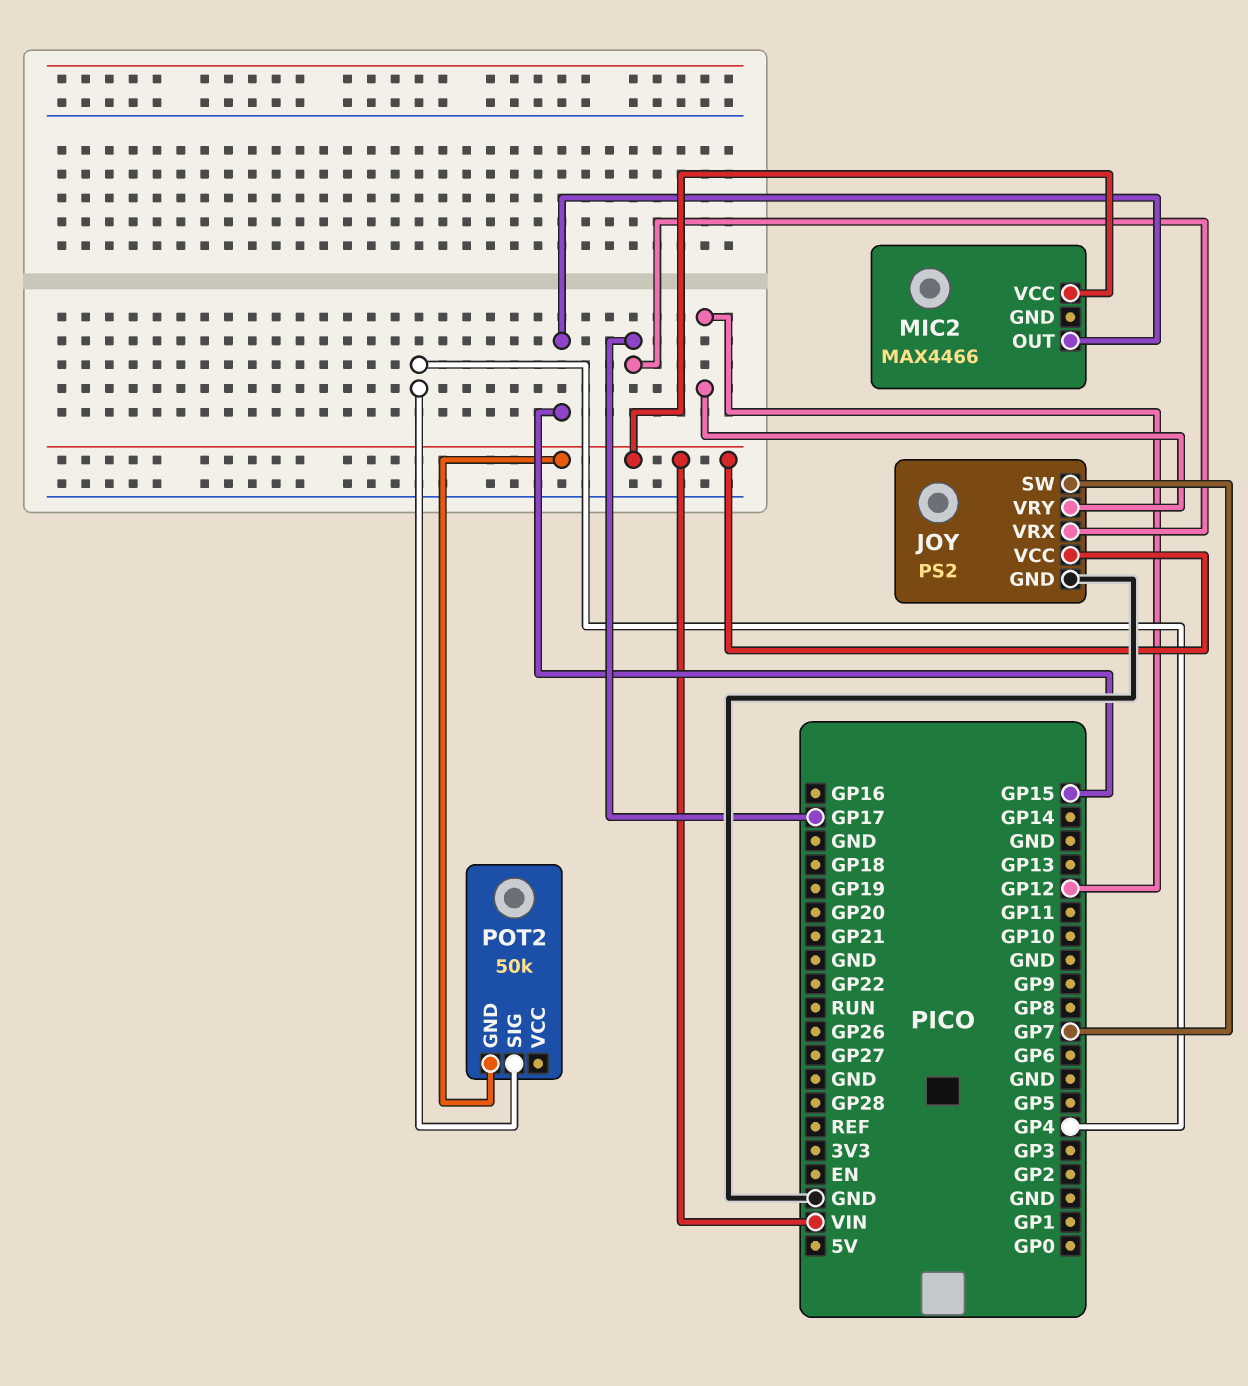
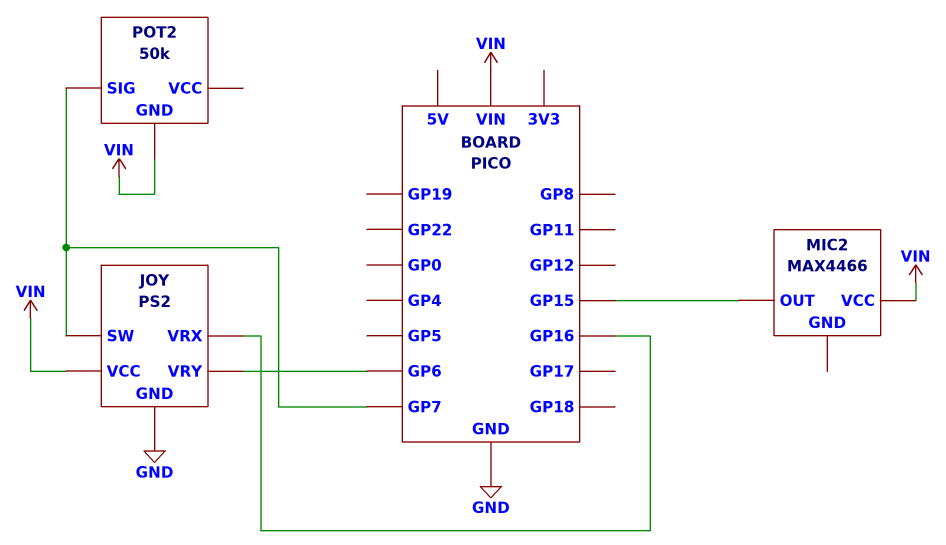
JOY pin VRX: GP17 -> GP16
JOY pin VRY: GP12 -> GP6
POT2 pin SIG: GP4 -> GP7

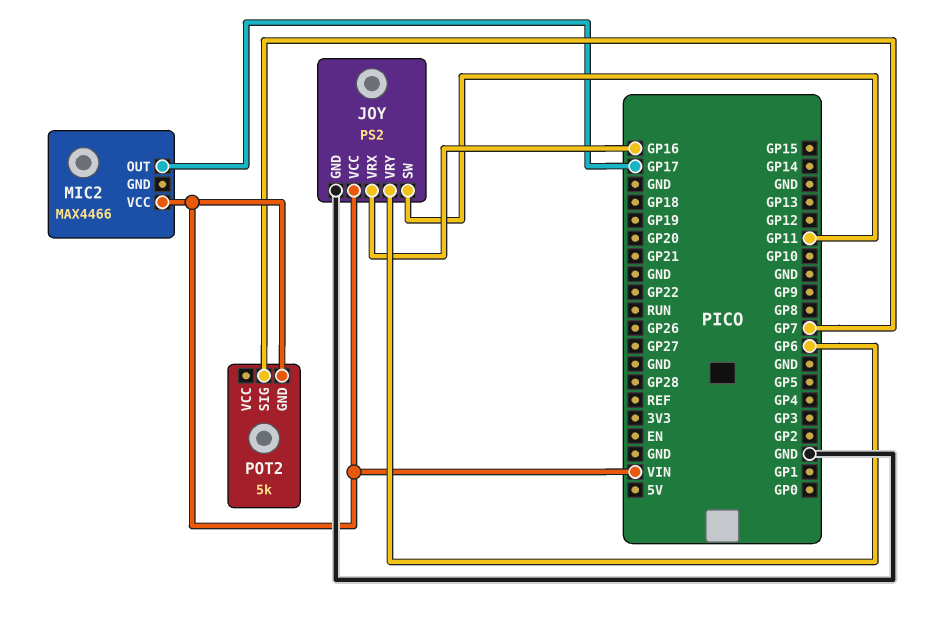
JOY pin SW: GP7 -> GP11
MIC2 pin OUT: GP15 -> GP17
POT2: 50k -> 5k

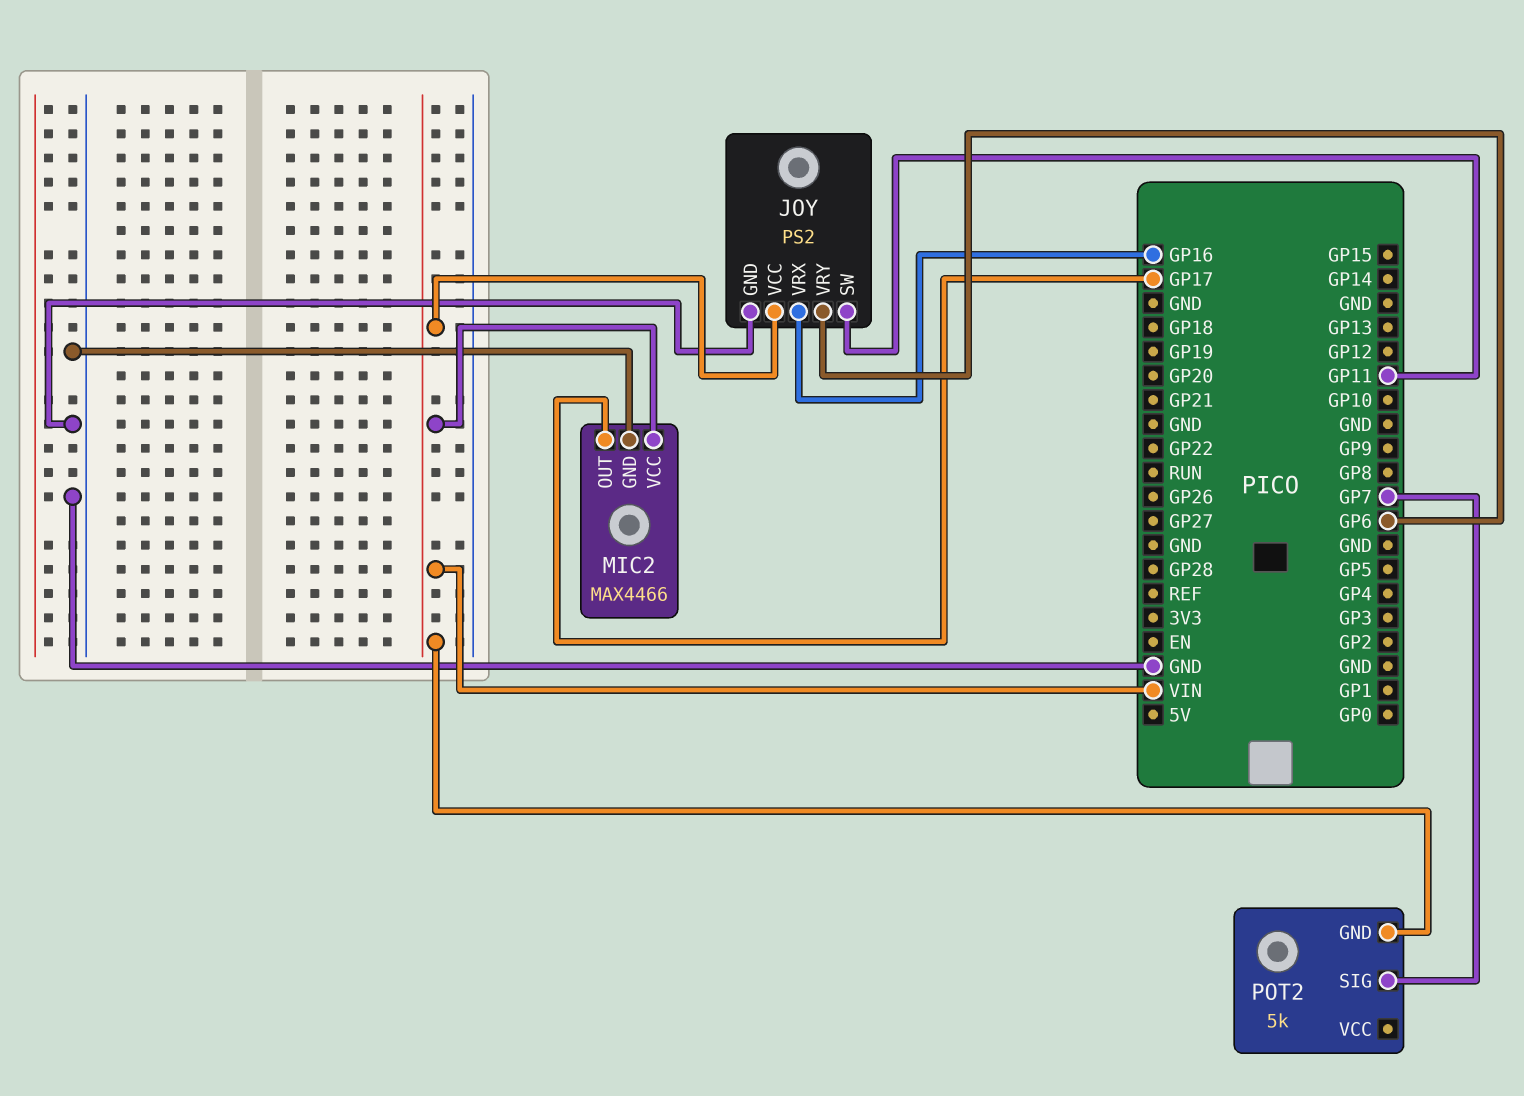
MIC2 pin GND: none -> GND

